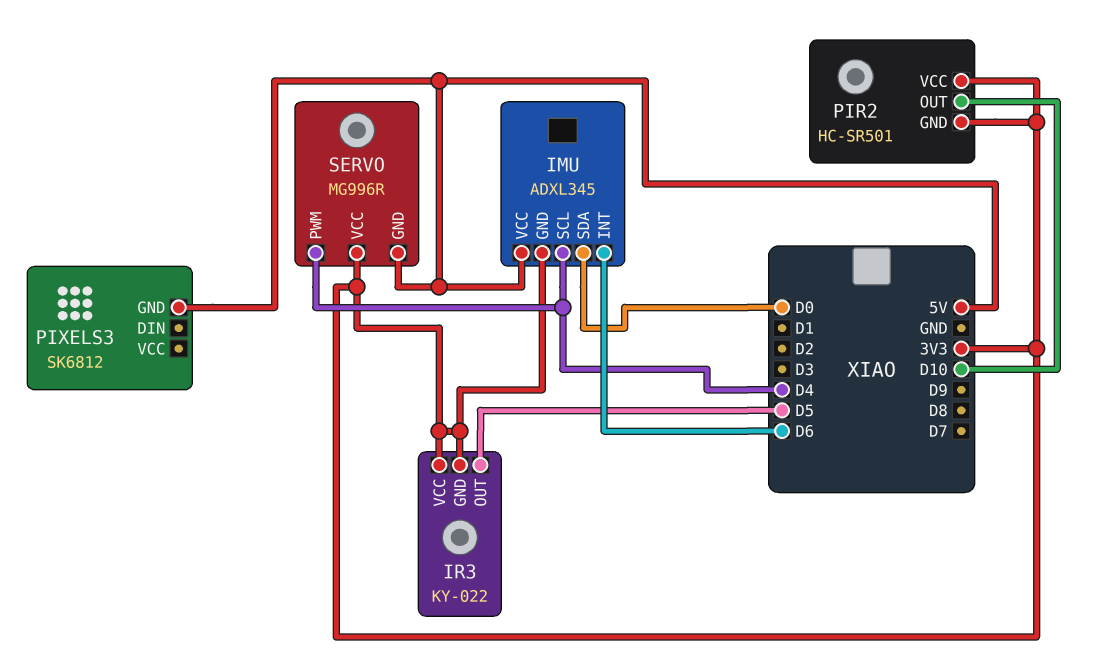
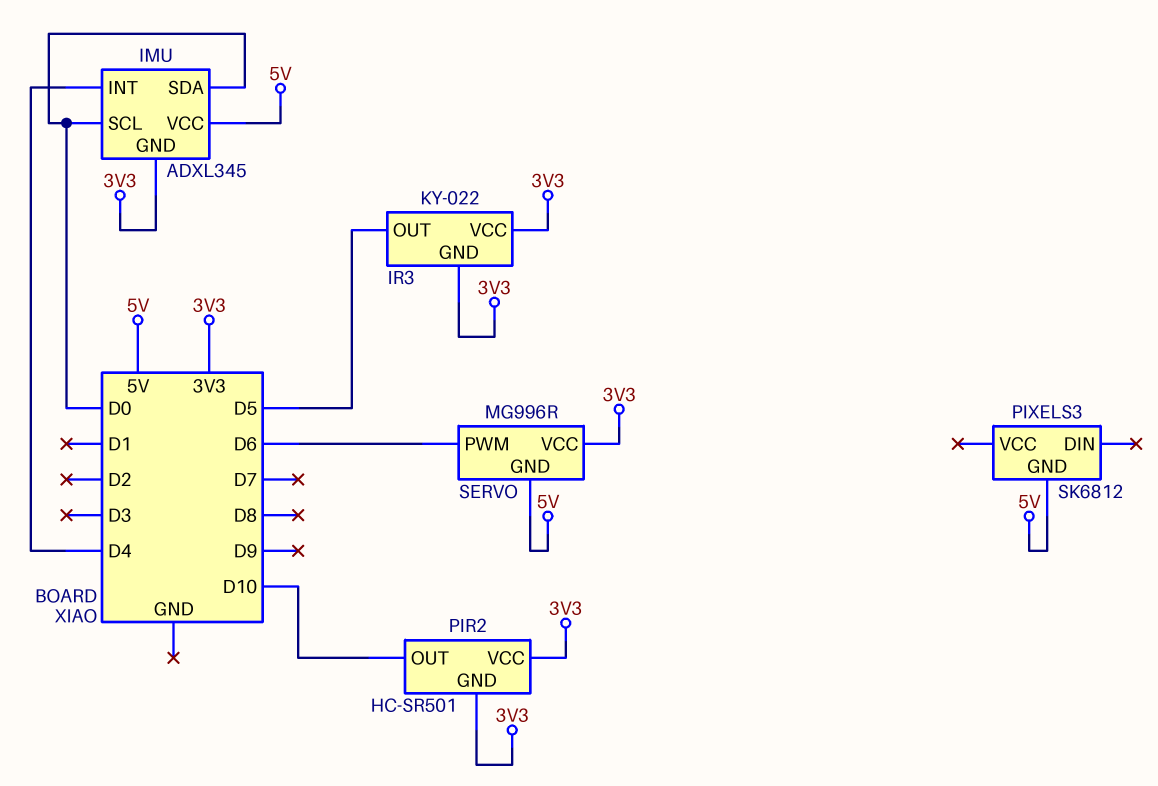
IMU pin INT: D6 -> D4
IMU pin SCL: D4 -> D0
SERVO pin PWM: D4 -> D6

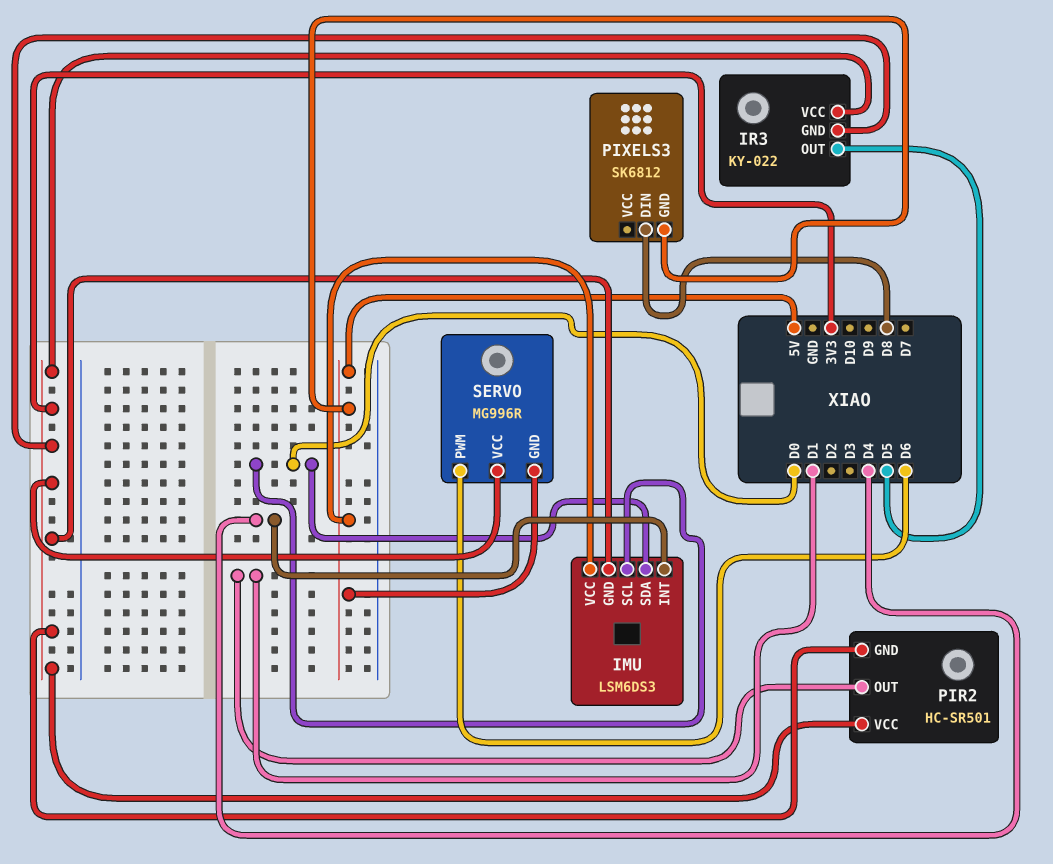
IMU: ADXL345 -> LSM6DS3
PIR2 pin OUT: D10 -> D1
PIXELS3 pin DIN: none -> D8

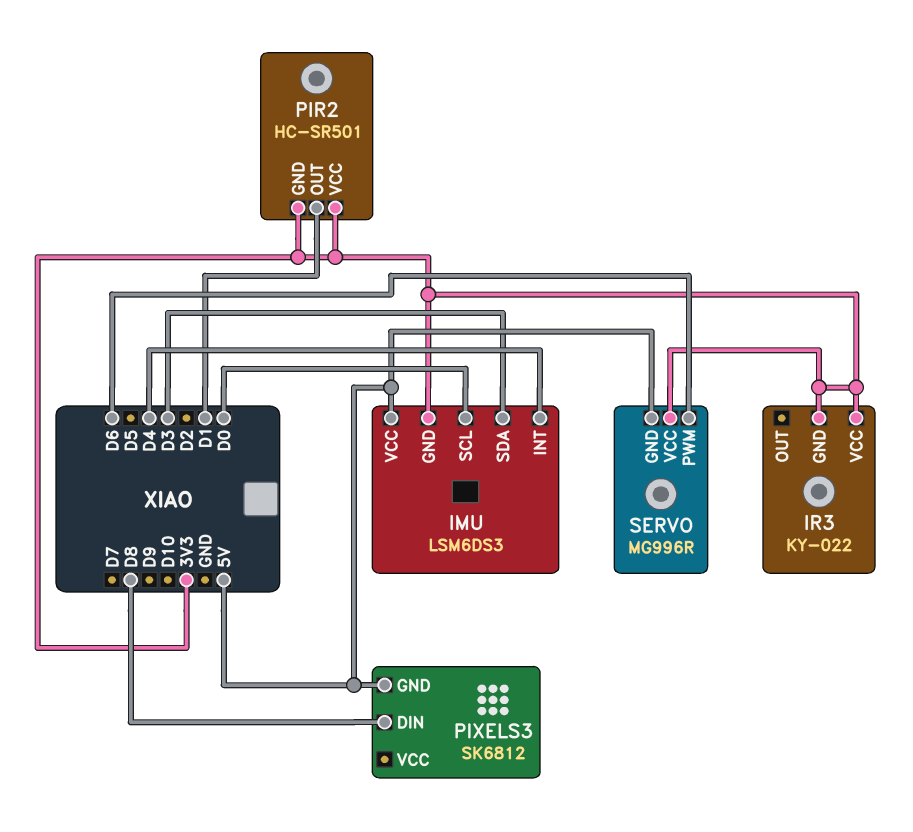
IMU pin SDA: D0 -> D3
IR3 pin OUT: D5 -> none

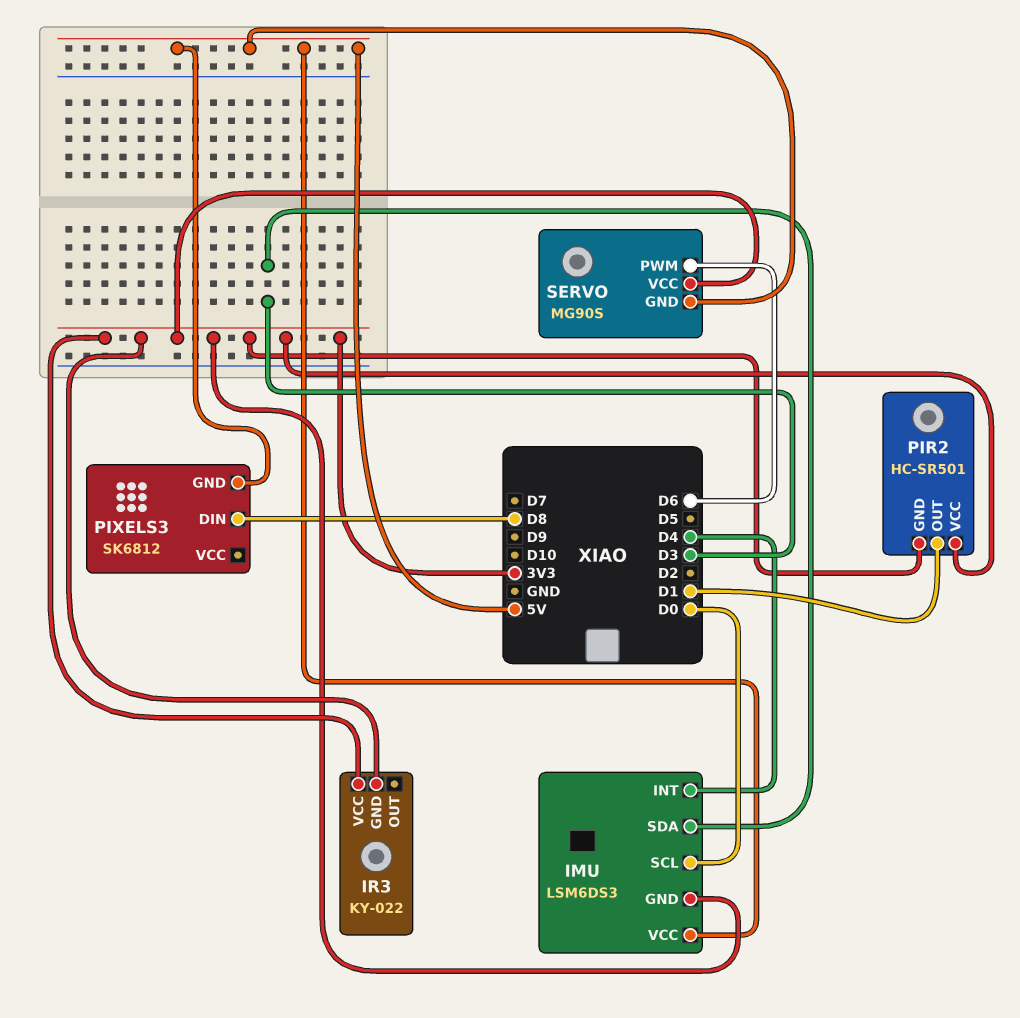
SERVO: MG996R -> MG90S

